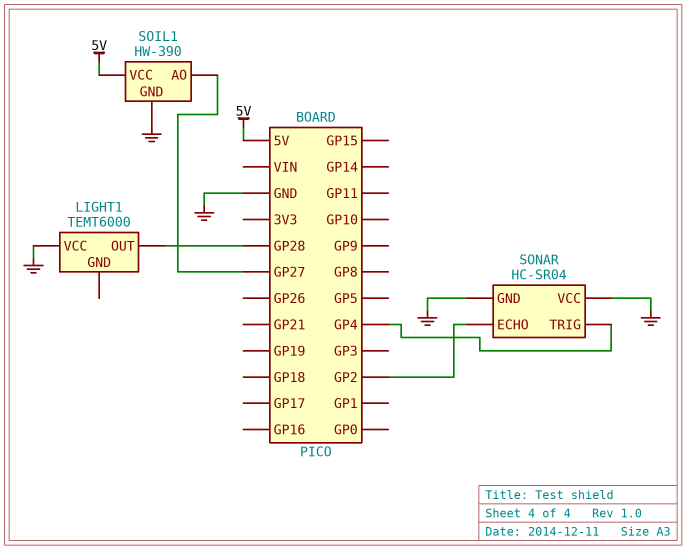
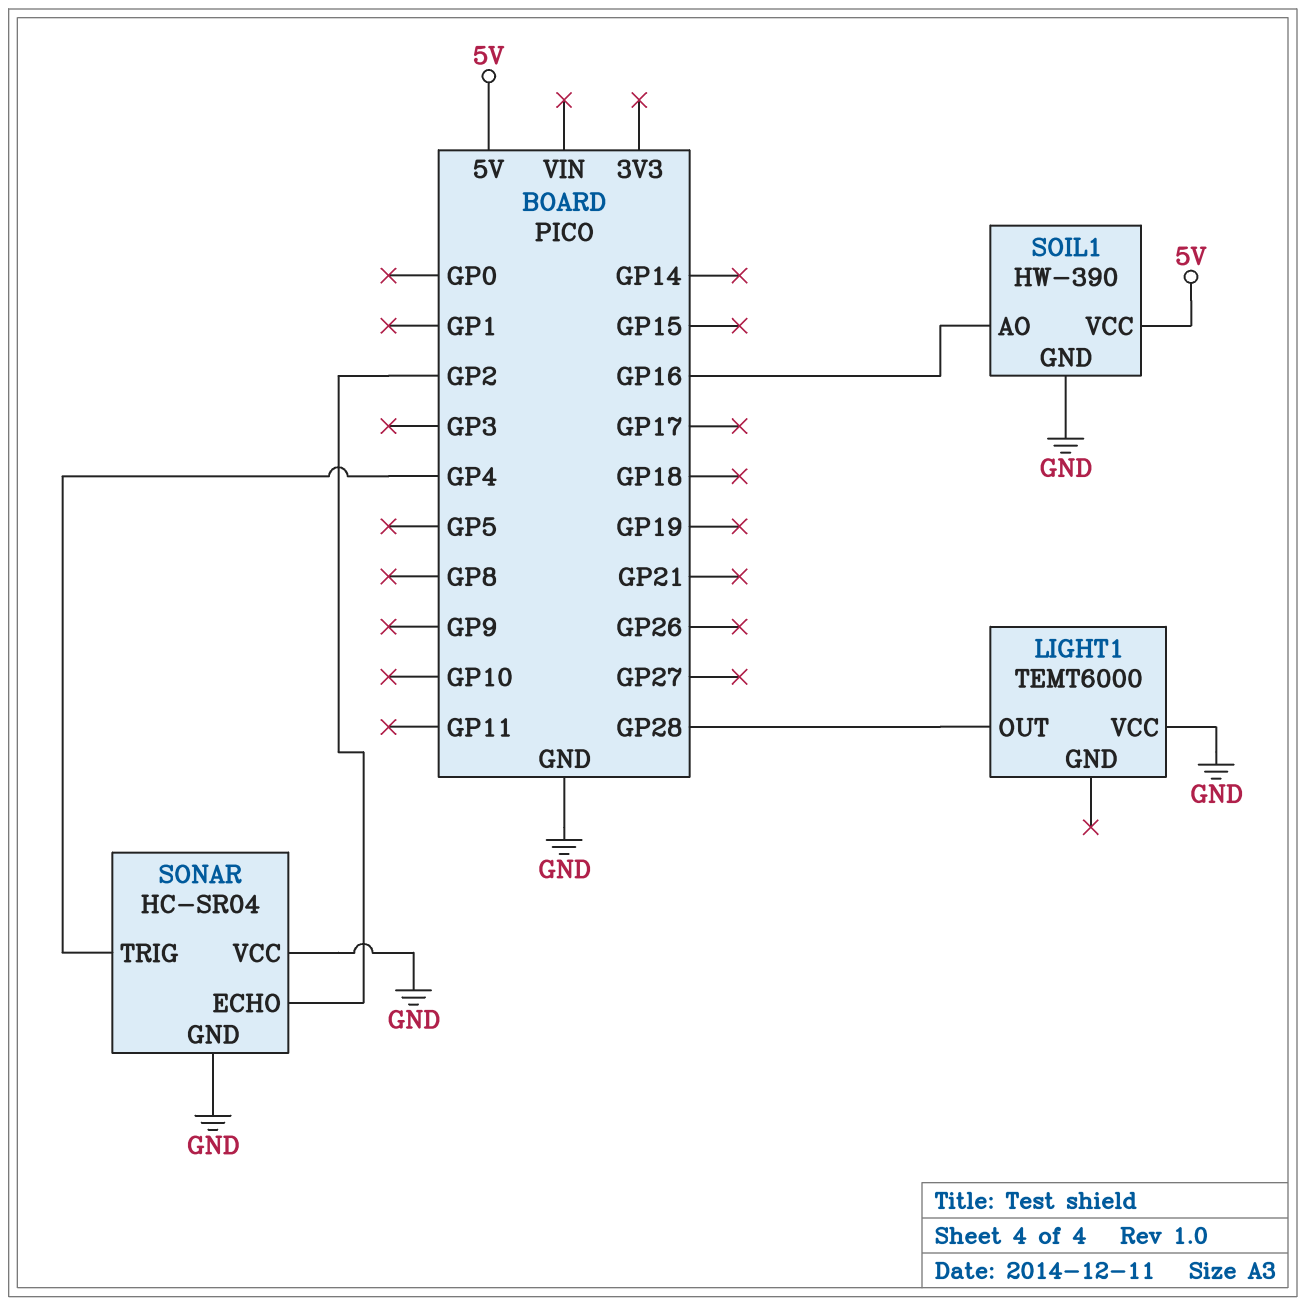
SOIL1 pin AO: GP27 -> GP16

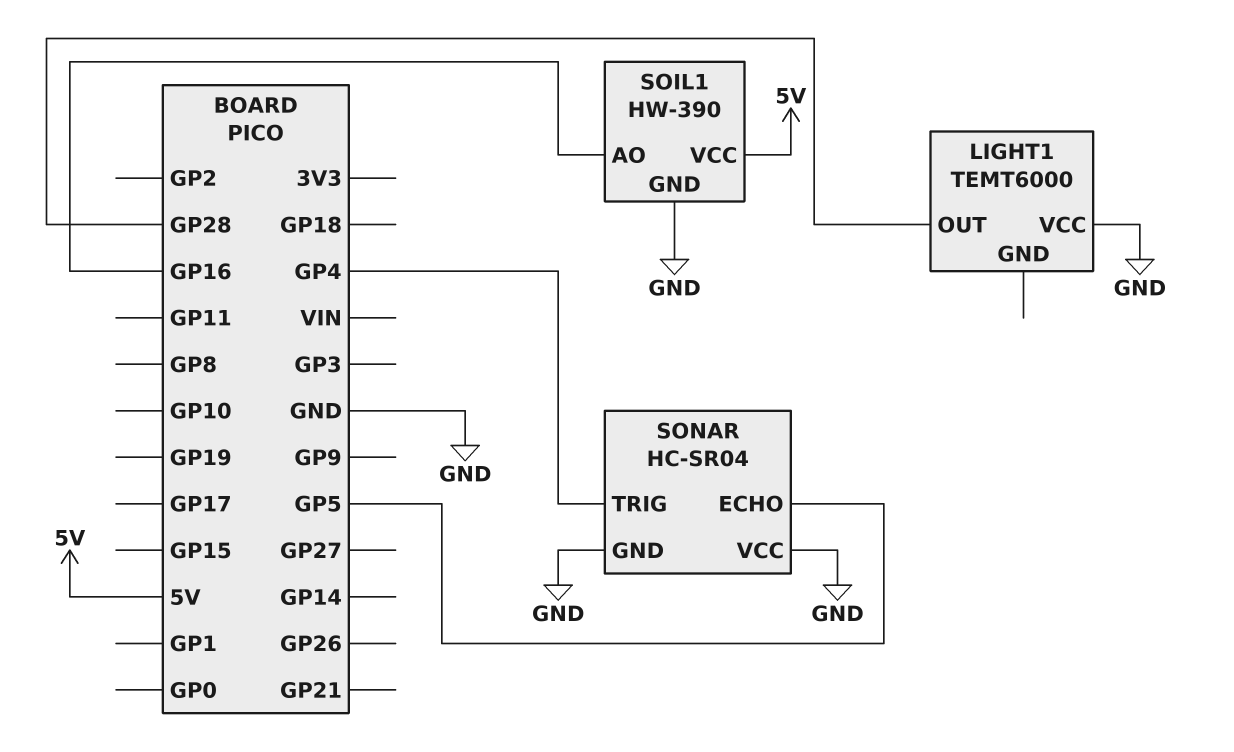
SONAR pin ECHO: GP2 -> GP5

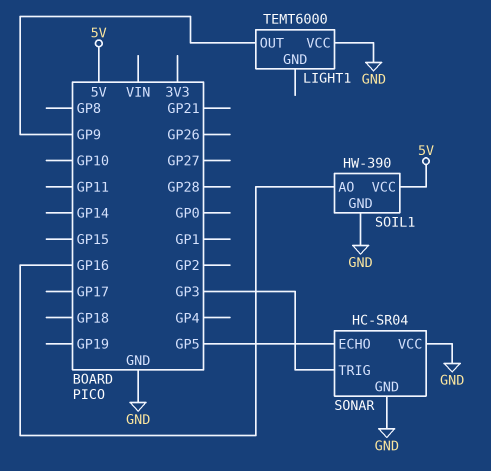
LIGHT1 pin OUT: GP28 -> GP9
SONAR pin TRIG: GP4 -> GP3

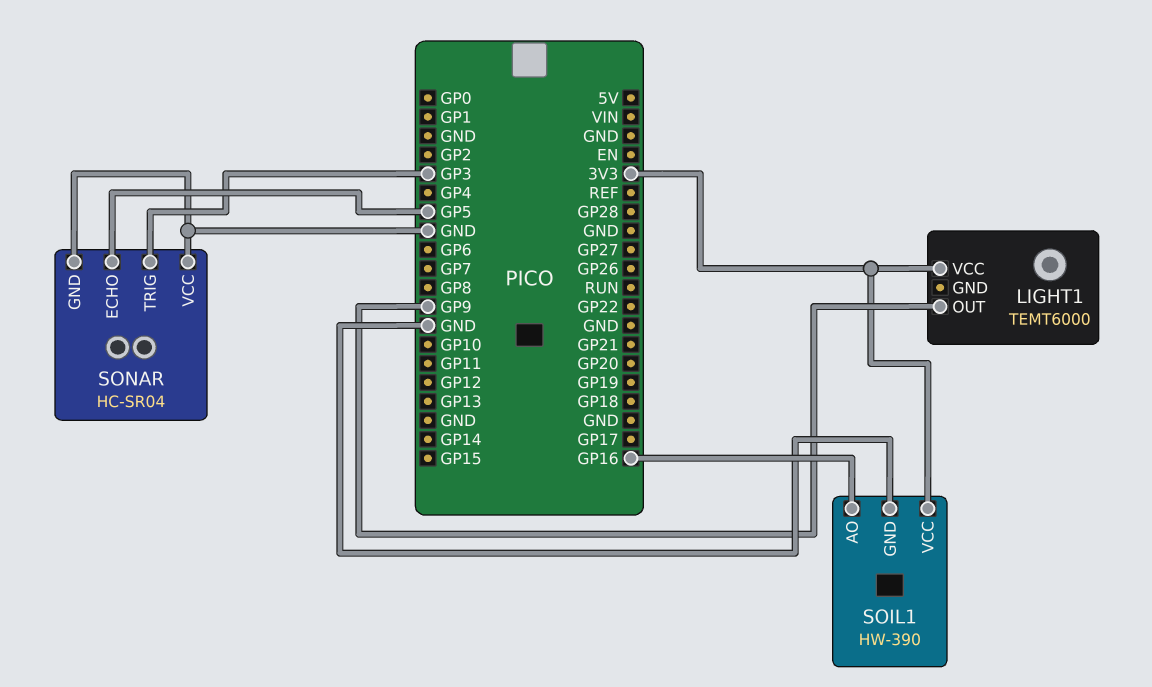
LIGHT1 pin VCC: GND -> 3V3
SOIL1 pin VCC: 5V -> 3V3

